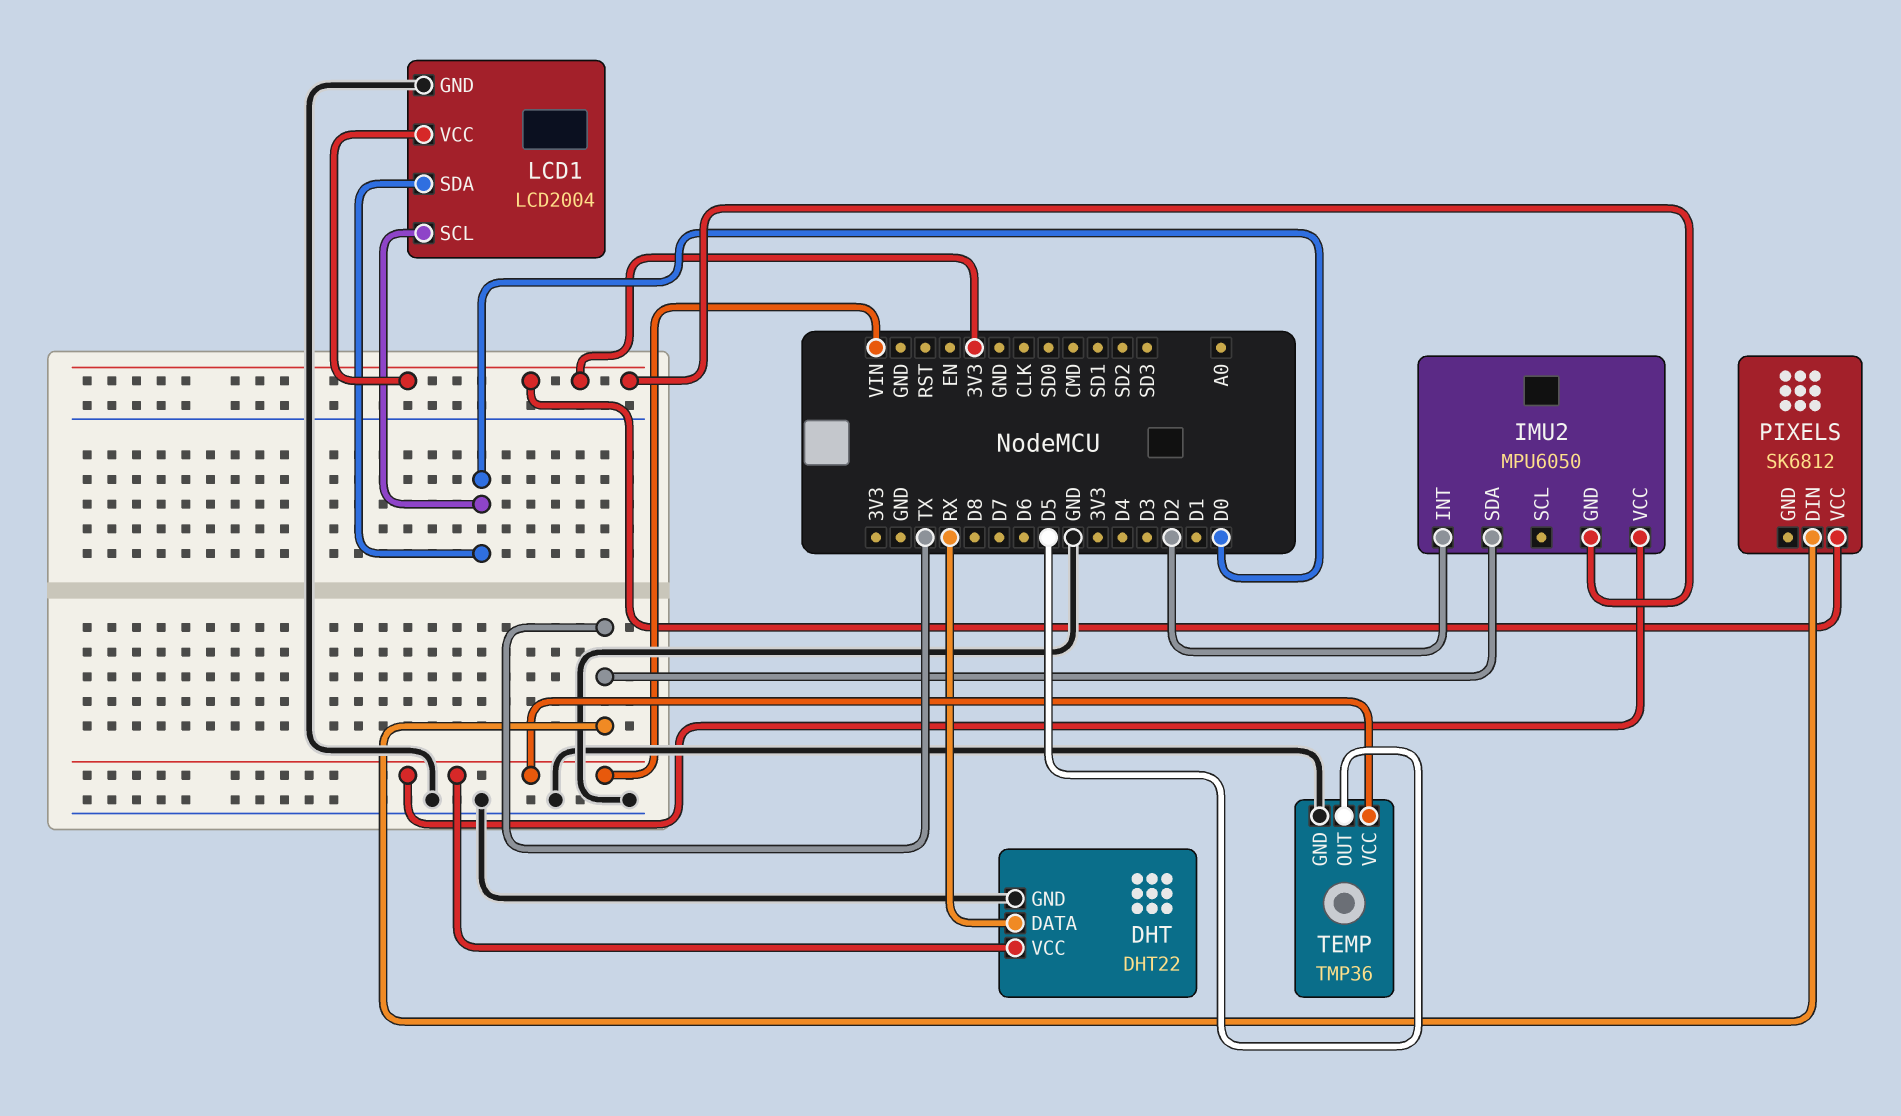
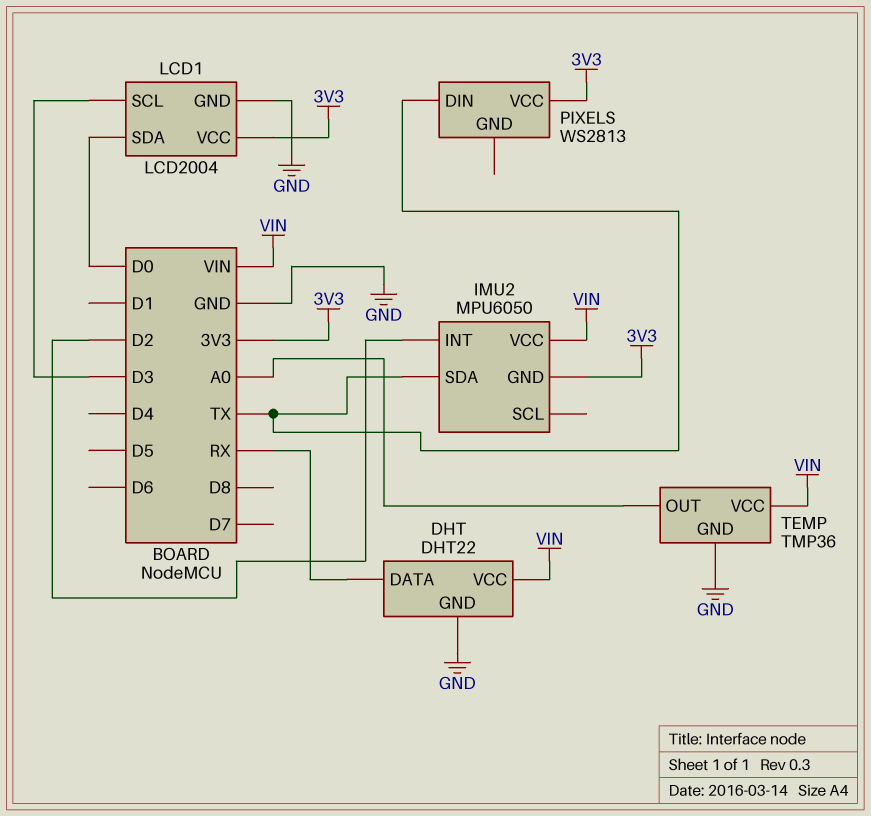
LCD1 pin SCL: D0 -> D3
PIXELS: SK6812 -> WS2813
TEMP pin OUT: D5 -> A0

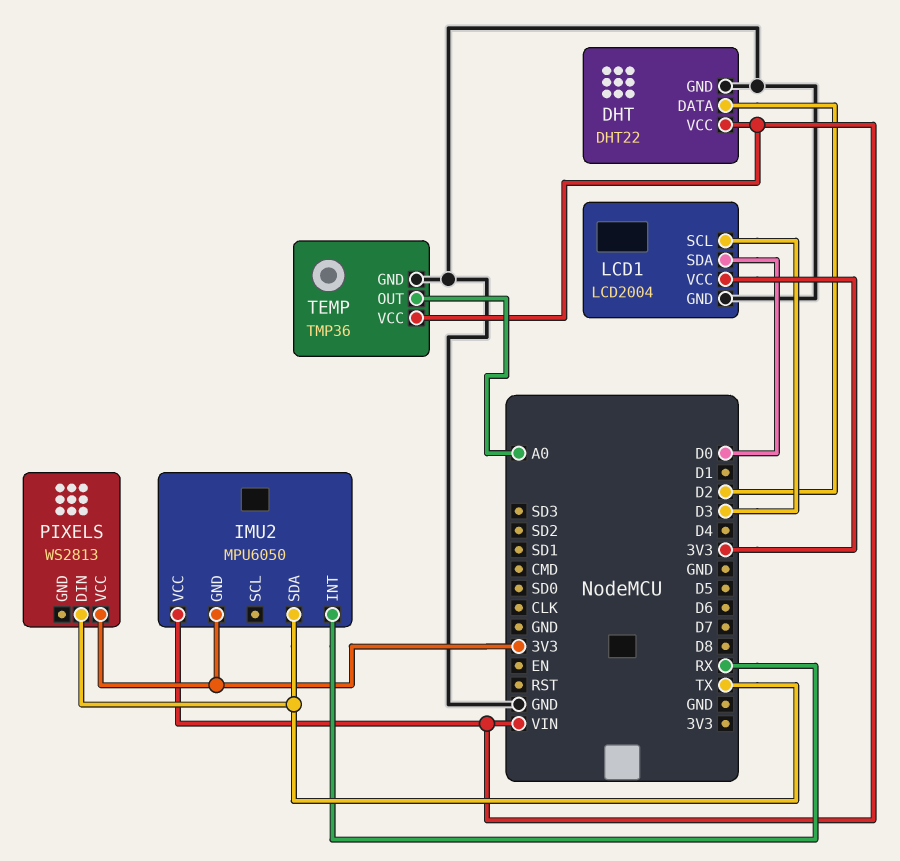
DHT pin DATA: RX -> D2
IMU2 pin INT: D2 -> RX

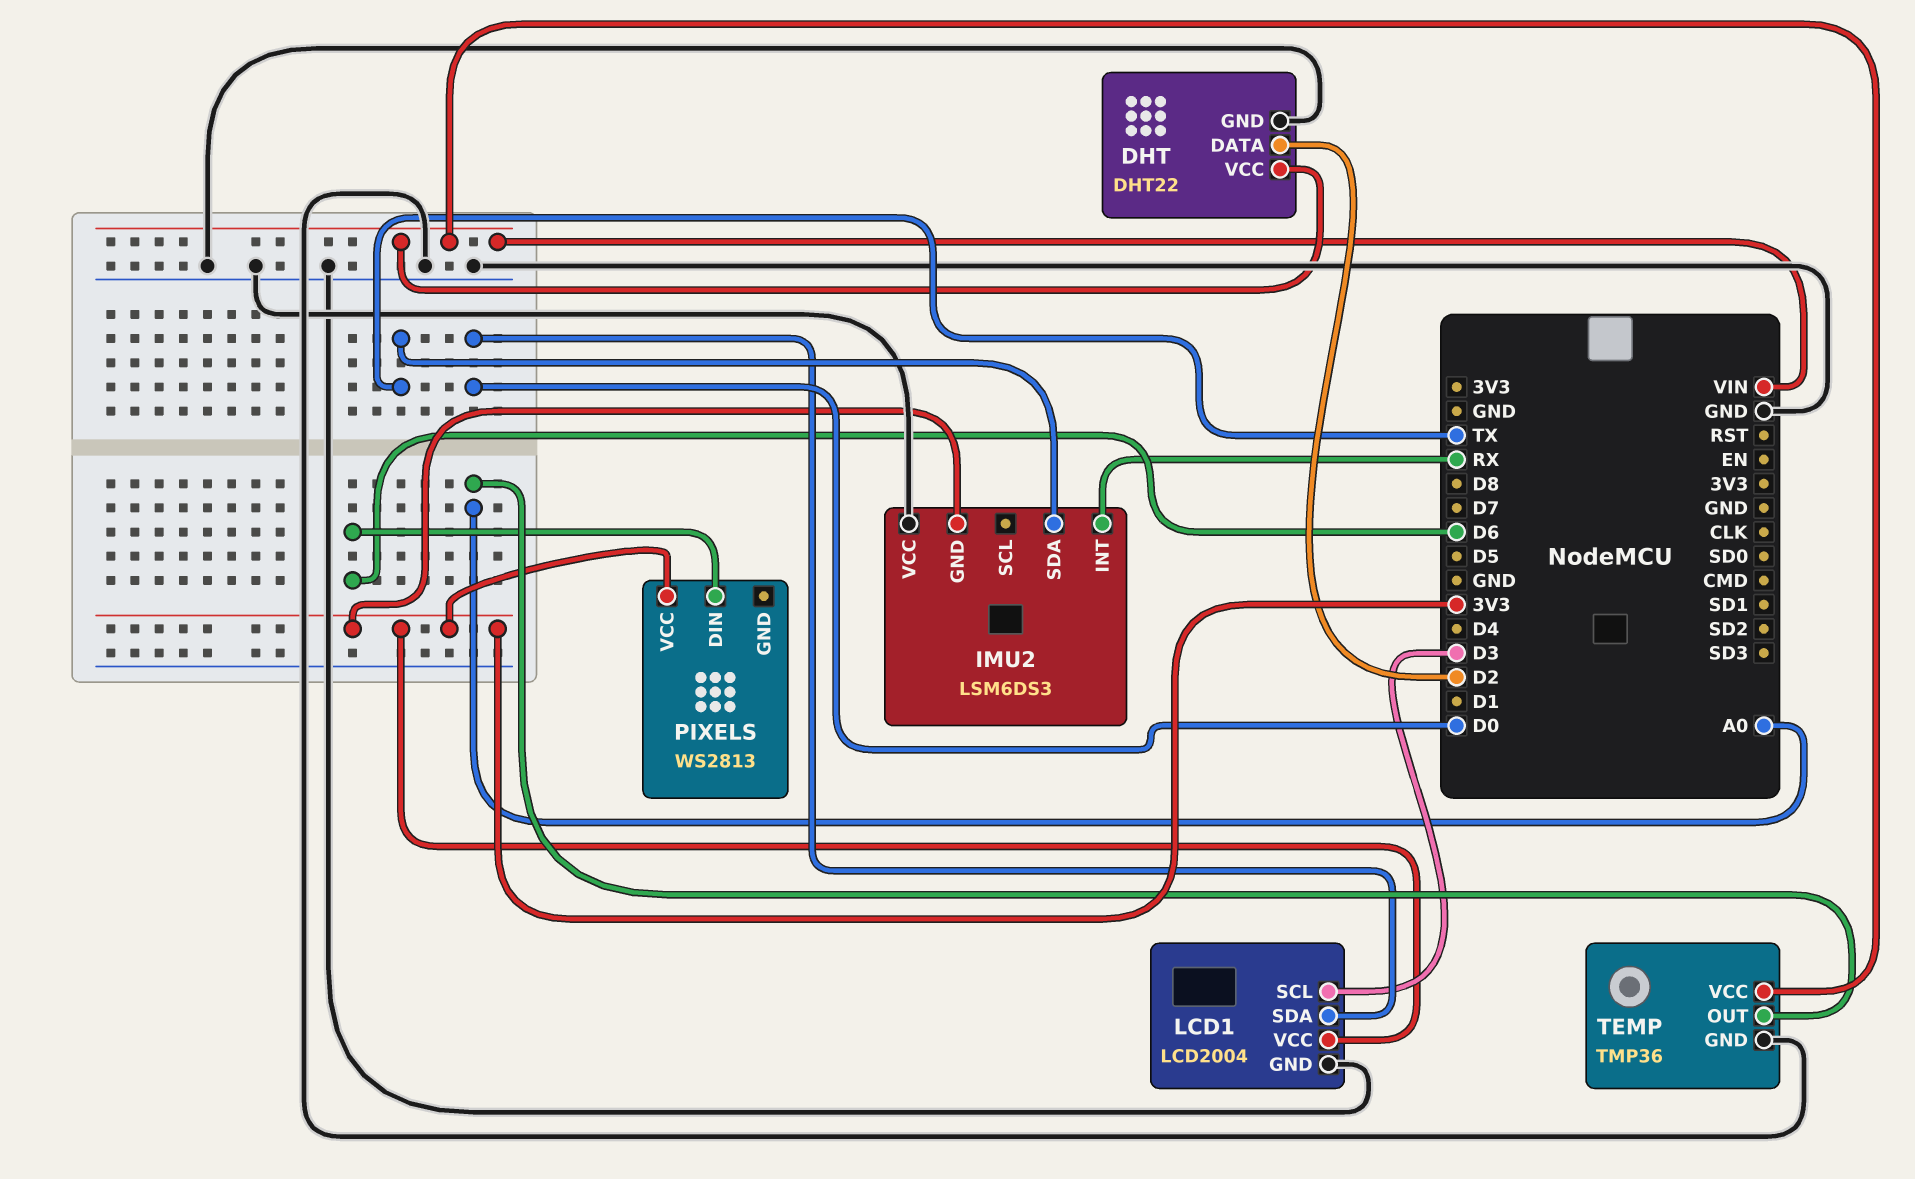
IMU2: MPU6050 -> LSM6DS3
IMU2 pin VCC: VIN -> GND
PIXELS pin DIN: TX -> D6

